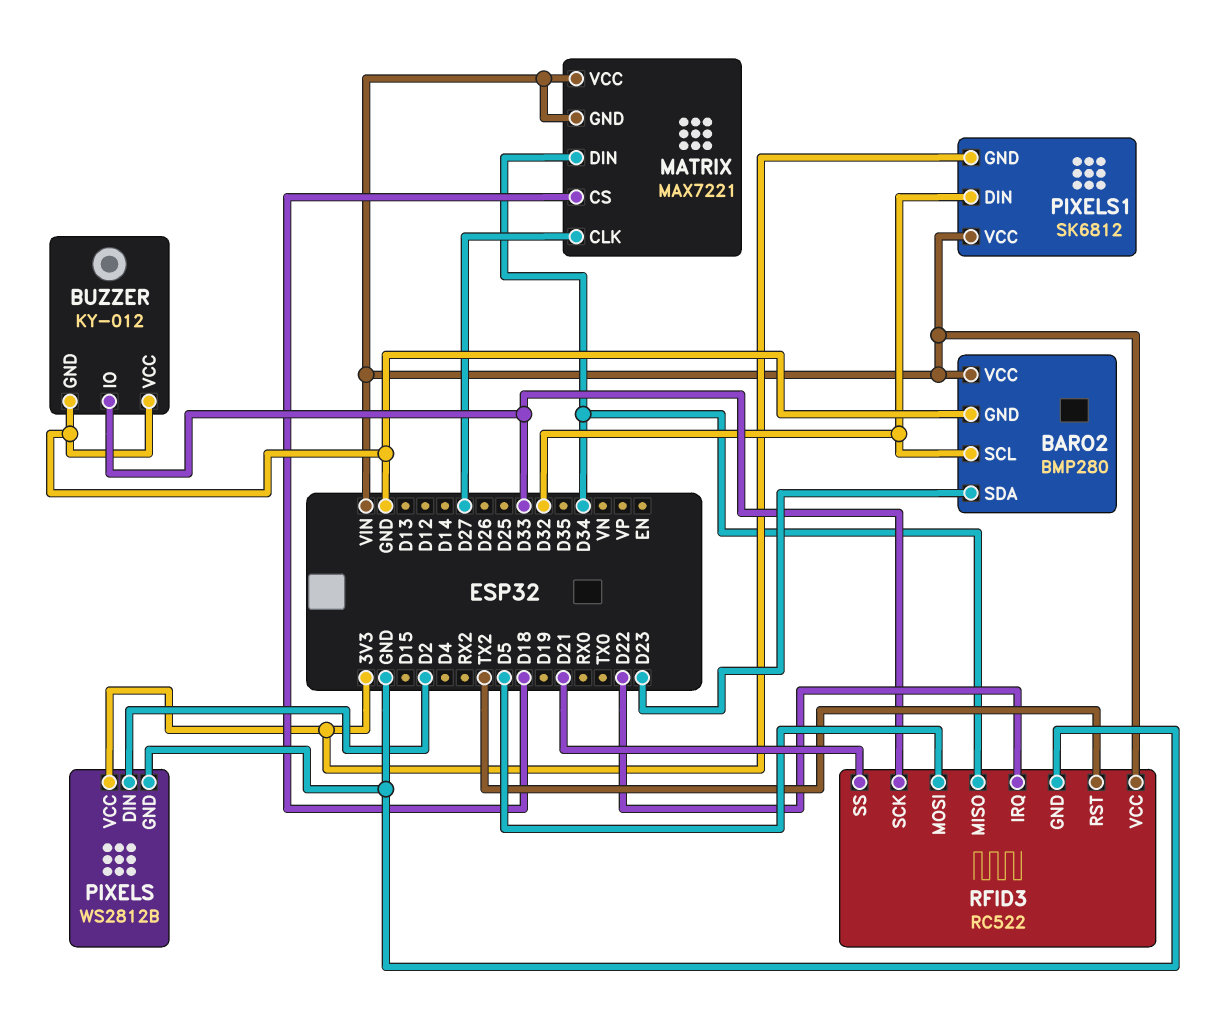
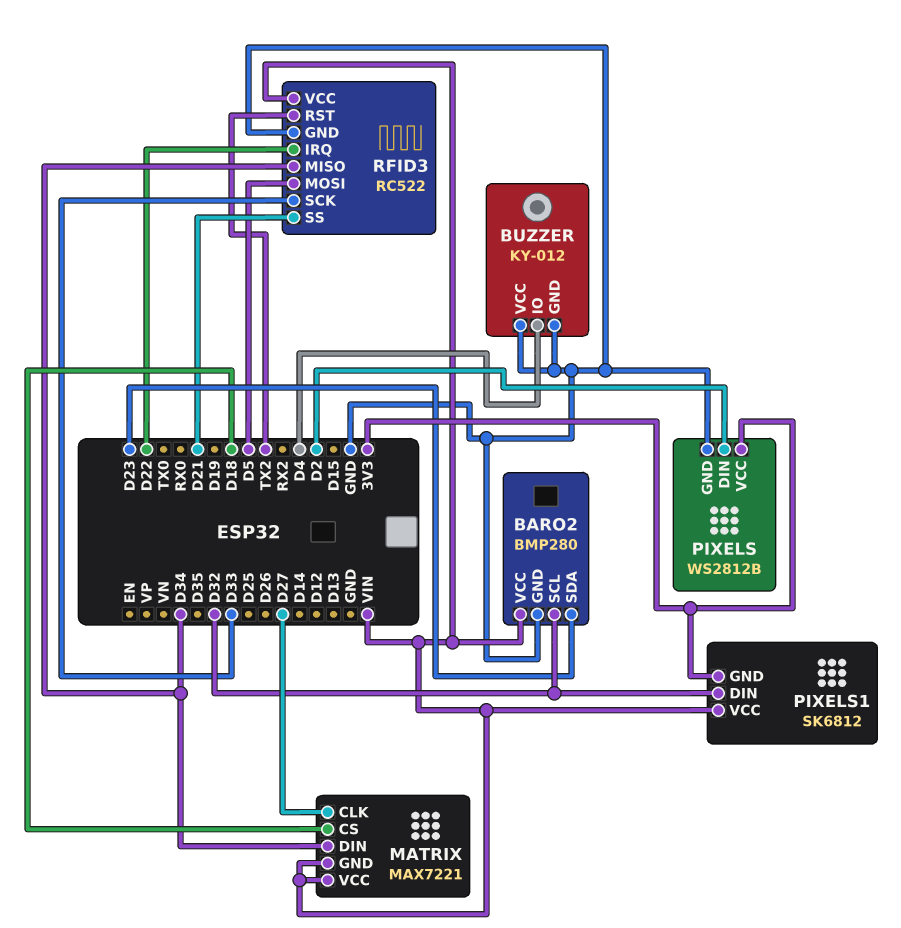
BUZZER pin IO: D33 -> D4

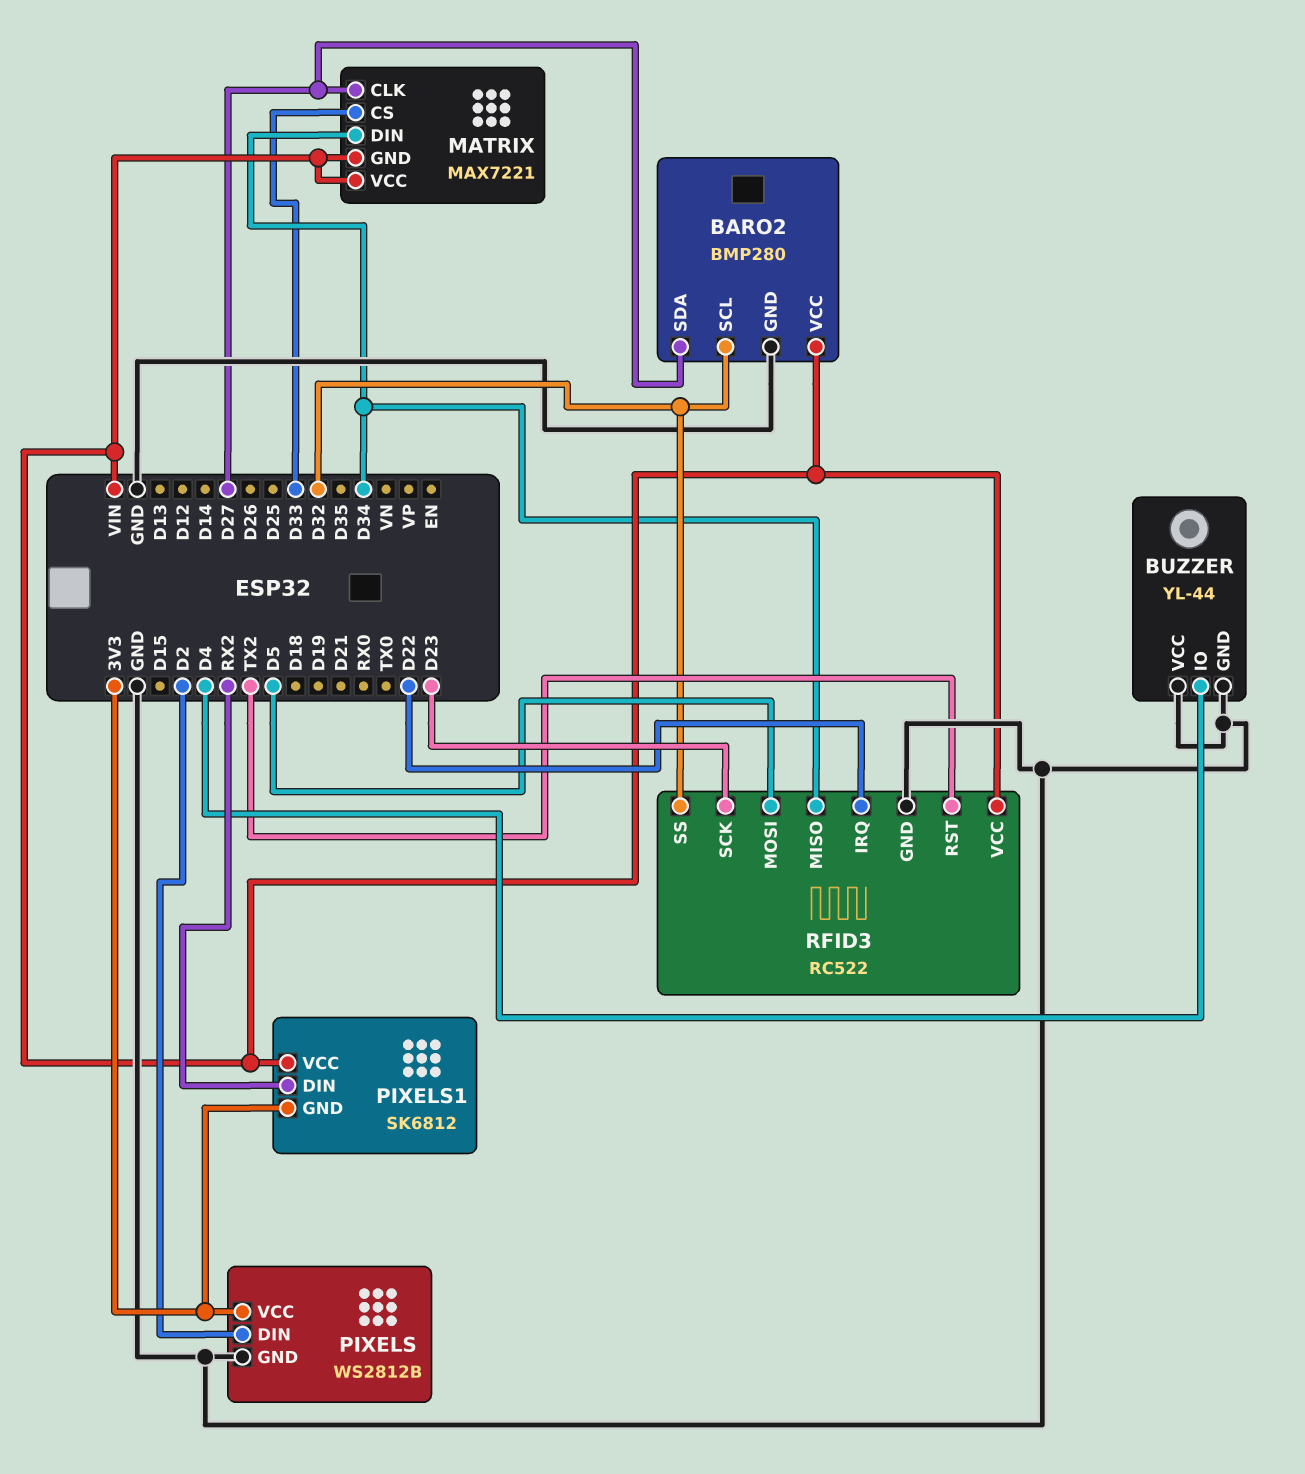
BARO2 pin SDA: D23 -> D27
BUZZER: KY-012 -> YL-44
MATRIX pin CS: D18 -> D33
PIXELS1 pin DIN: D32 -> RX2
RFID3 pin SCK: D33 -> D23
RFID3 pin SS: D21 -> D32

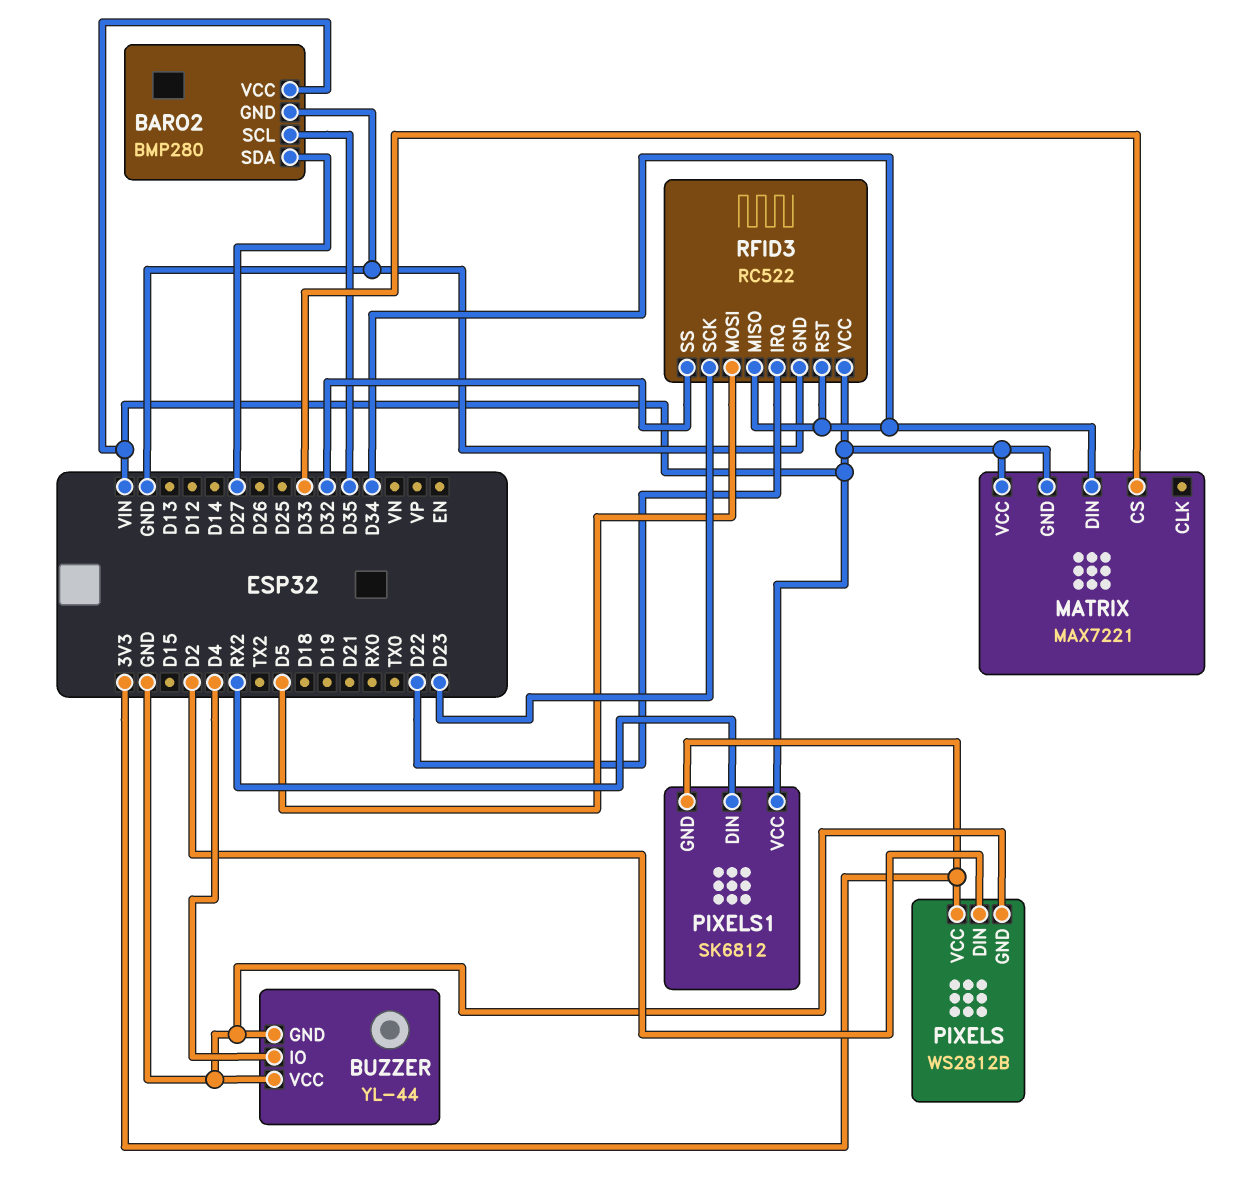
BARO2 pin SCL: D32 -> D35
MATRIX pin CLK: D27 -> none
RFID3 pin RST: TX2 -> D34

